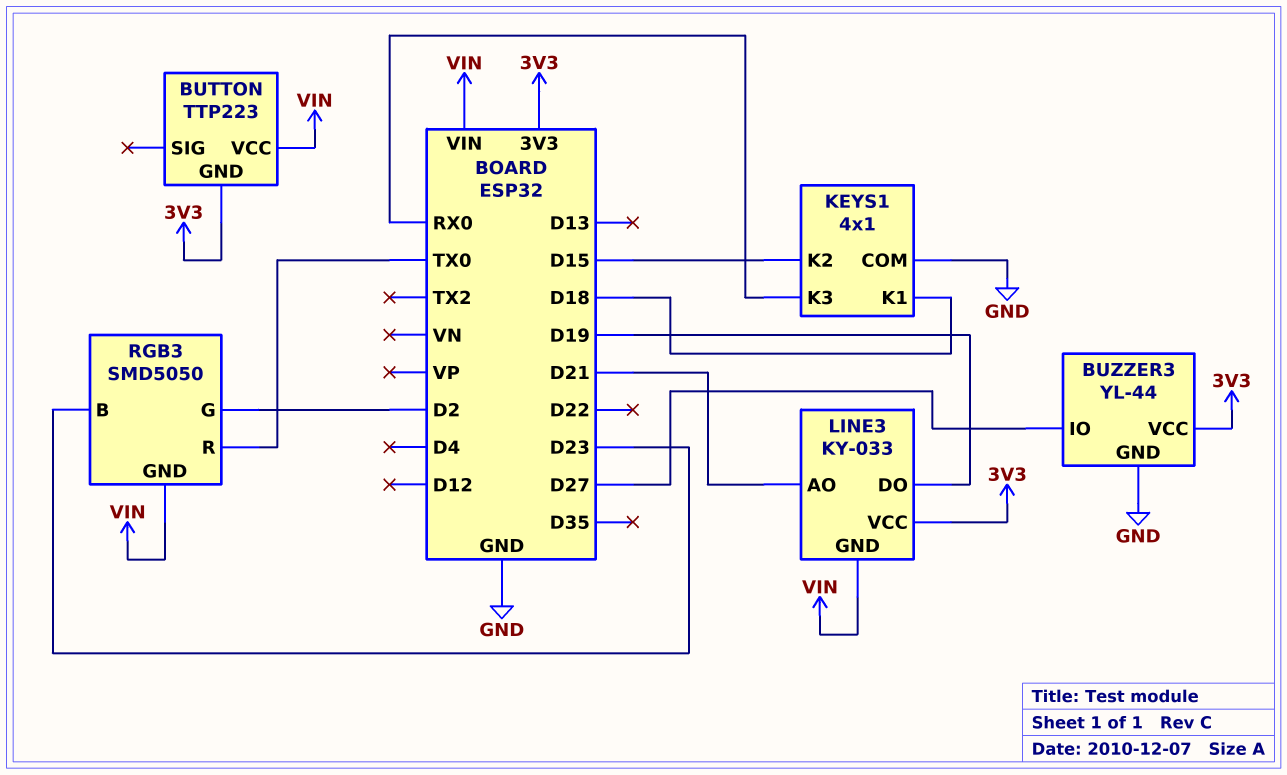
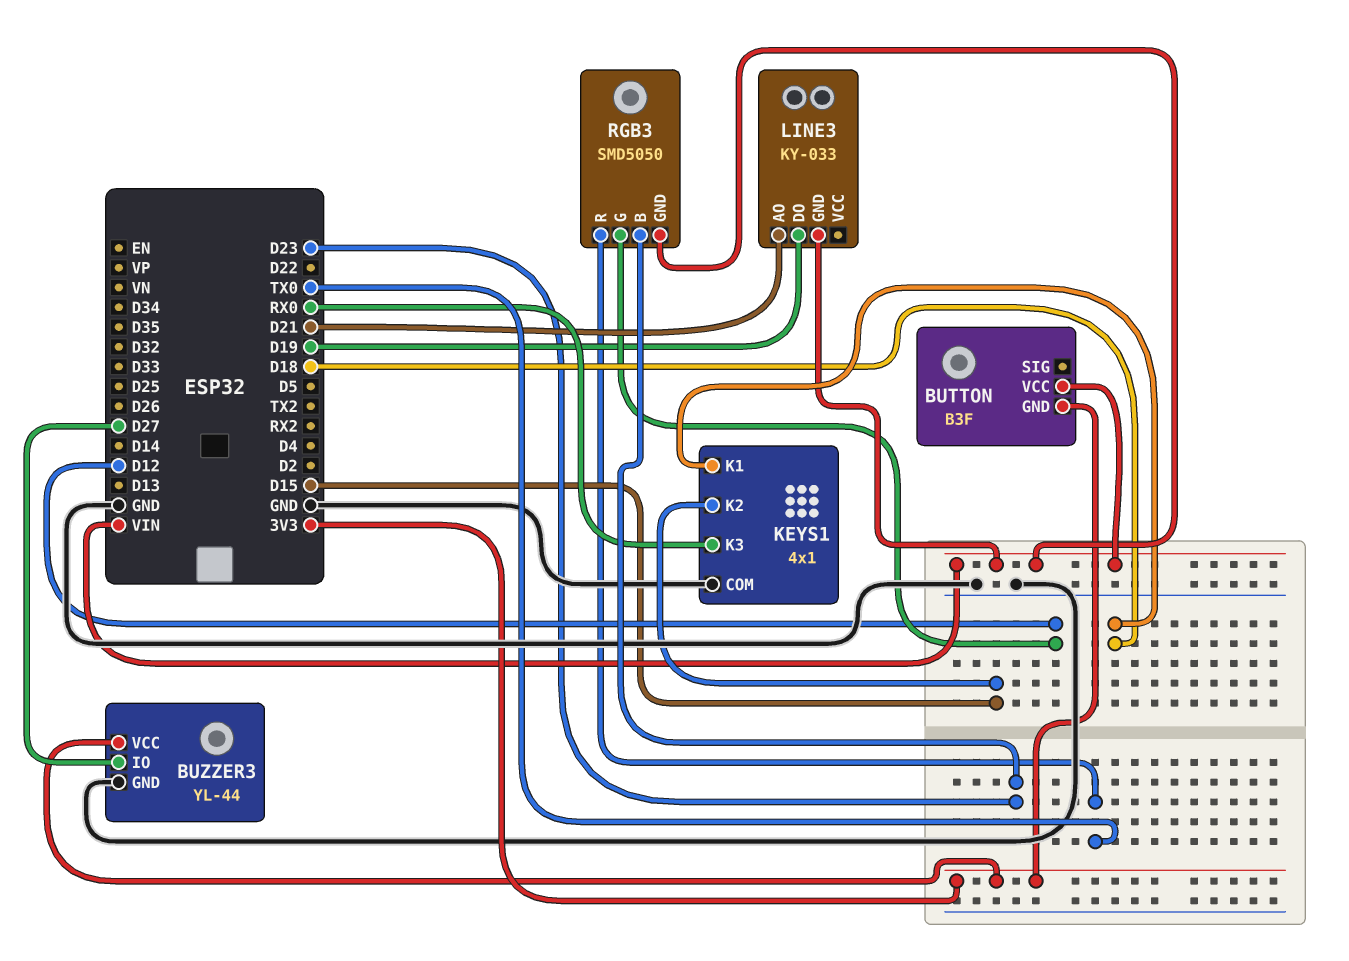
BUTTON: TTP223 -> B3F
LINE3 pin VCC: 3V3 -> none
RGB3 pin G: D2 -> D12

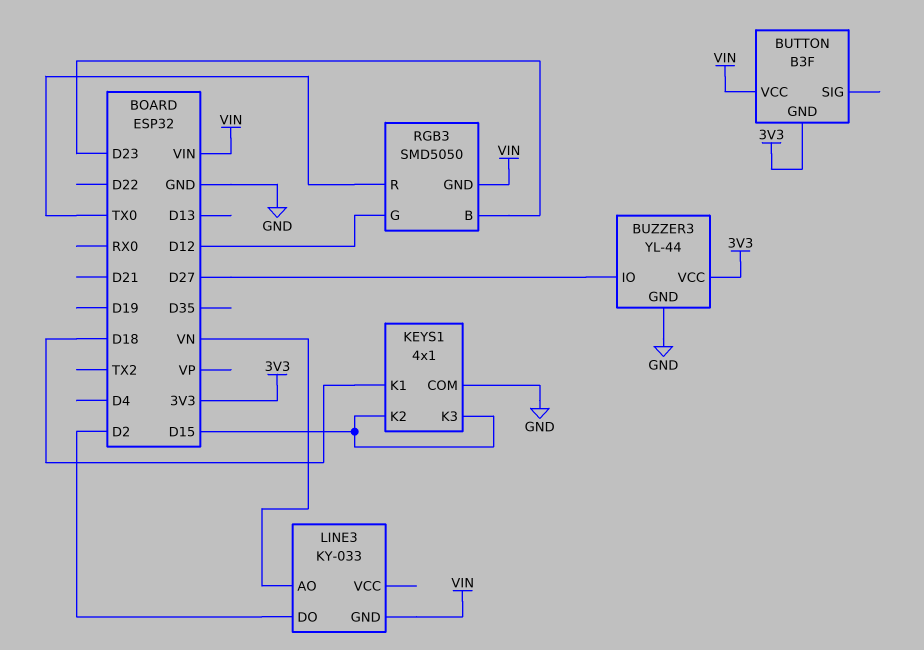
KEYS1 pin K3: RX0 -> D15
LINE3 pin AO: D21 -> VN
LINE3 pin DO: D19 -> D2

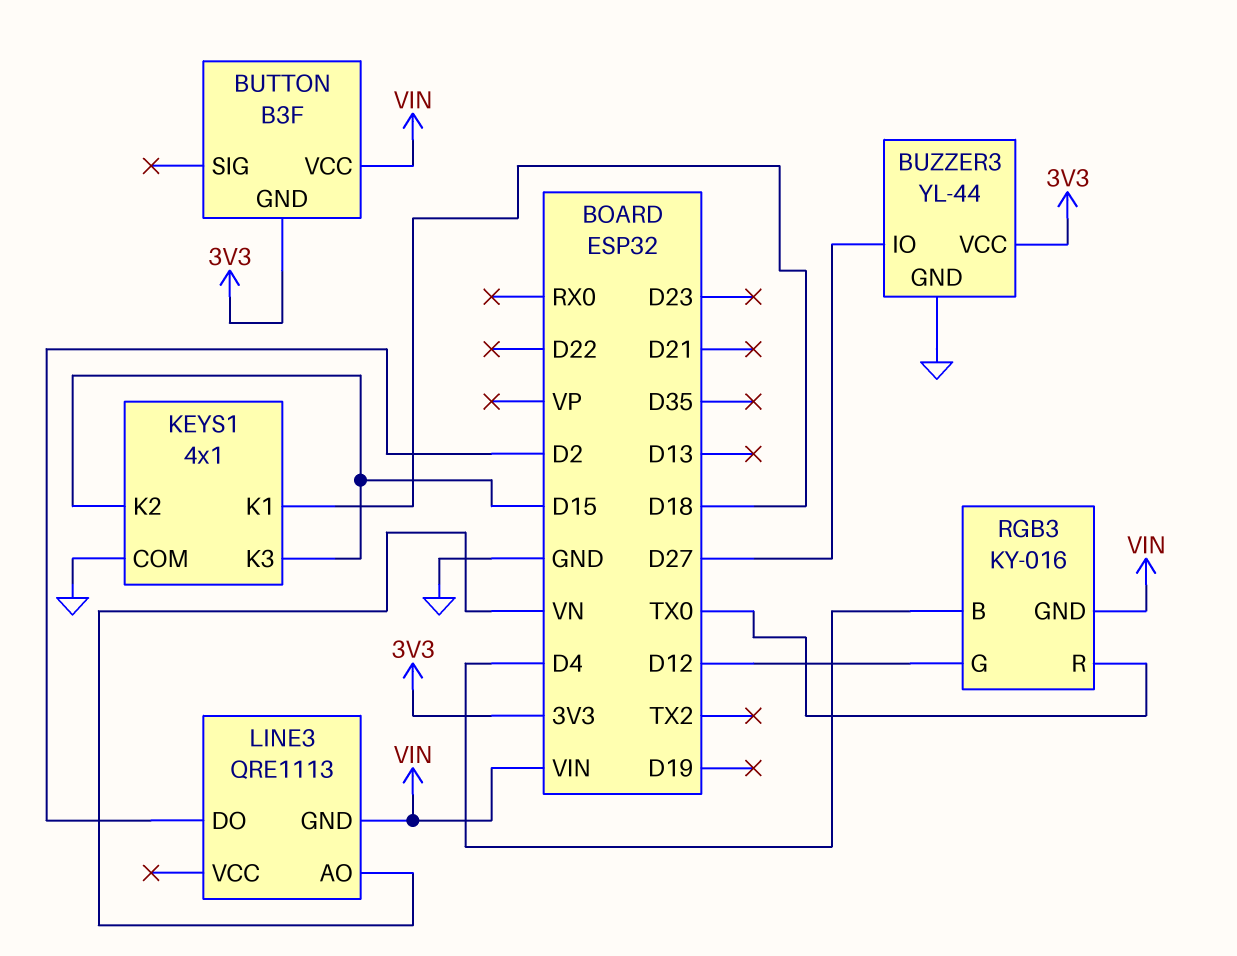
LINE3: KY-033 -> QRE1113
RGB3: SMD5050 -> KY-016
RGB3 pin B: D23 -> D4

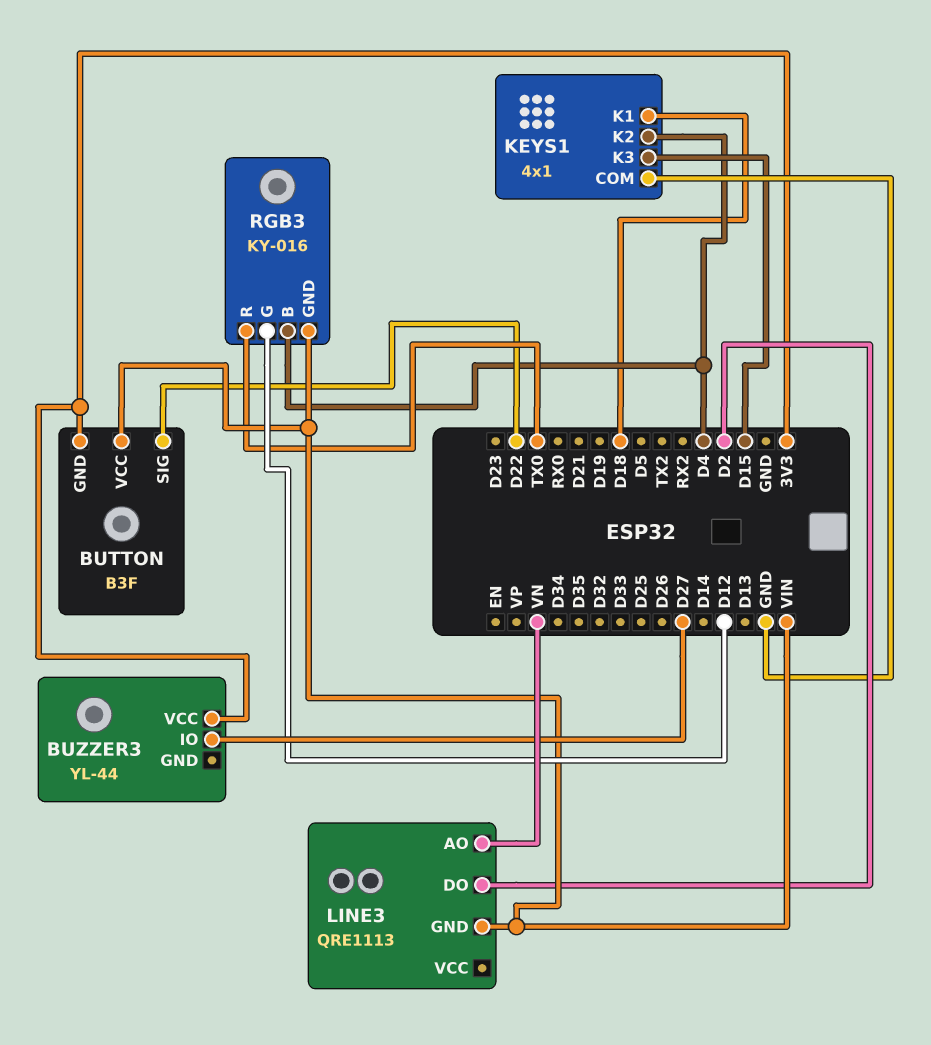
BUTTON pin SIG: none -> D22
BUZZER3 pin GND: GND -> none
KEYS1 pin K2: D15 -> D4

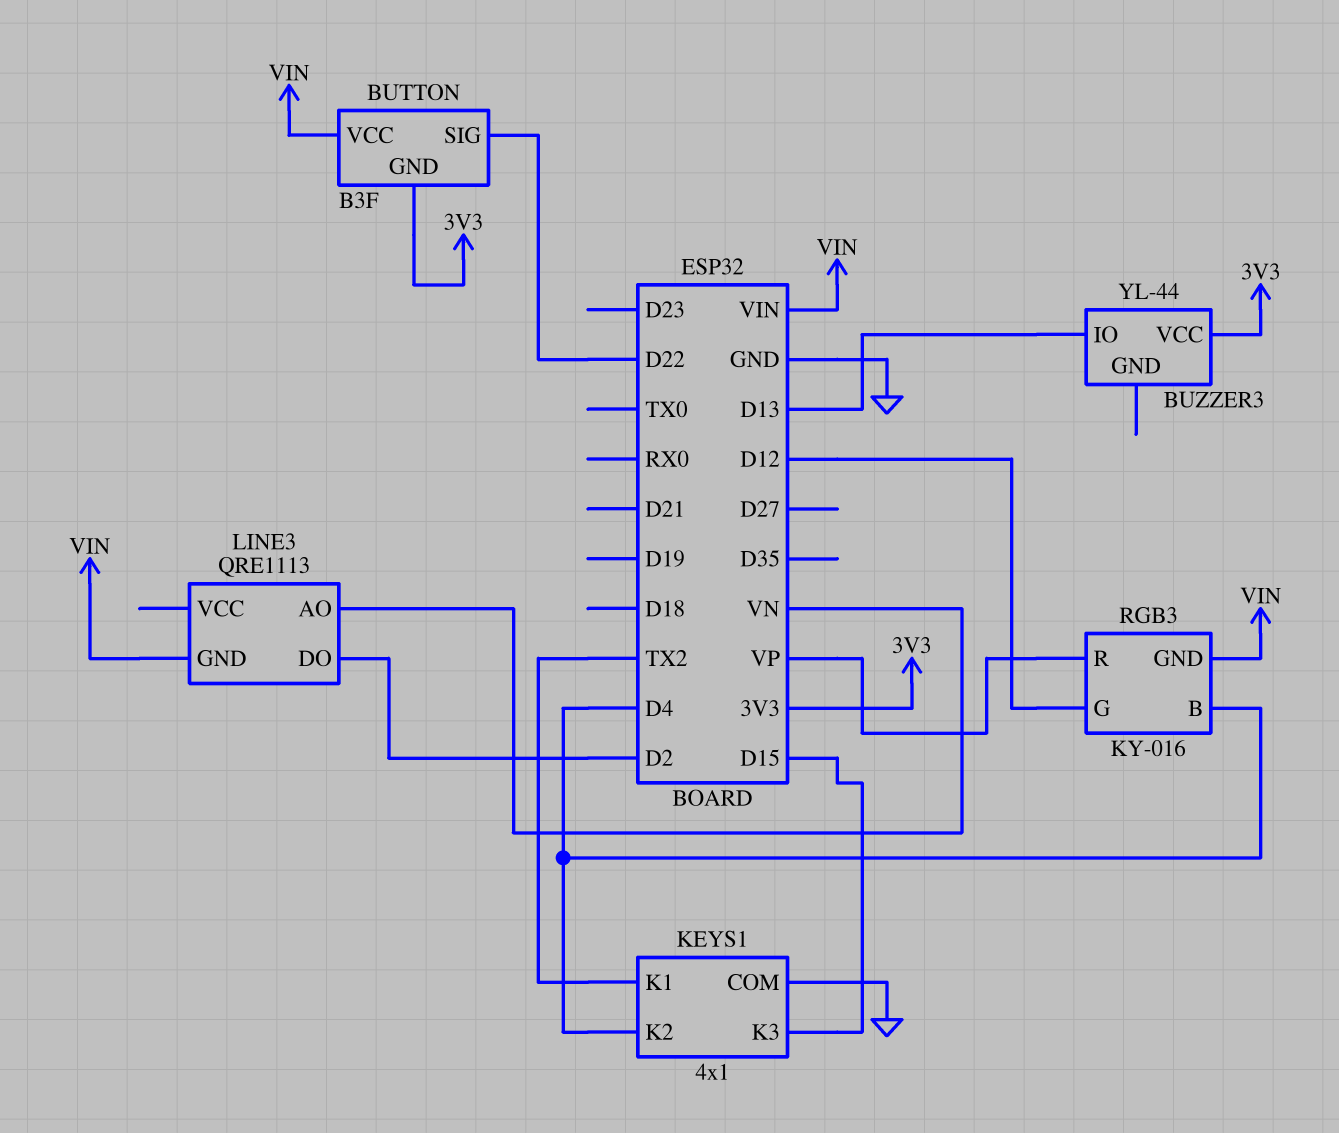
BUZZER3 pin IO: D27 -> D13
KEYS1 pin K1: D18 -> TX2
RGB3 pin R: TX0 -> VP

